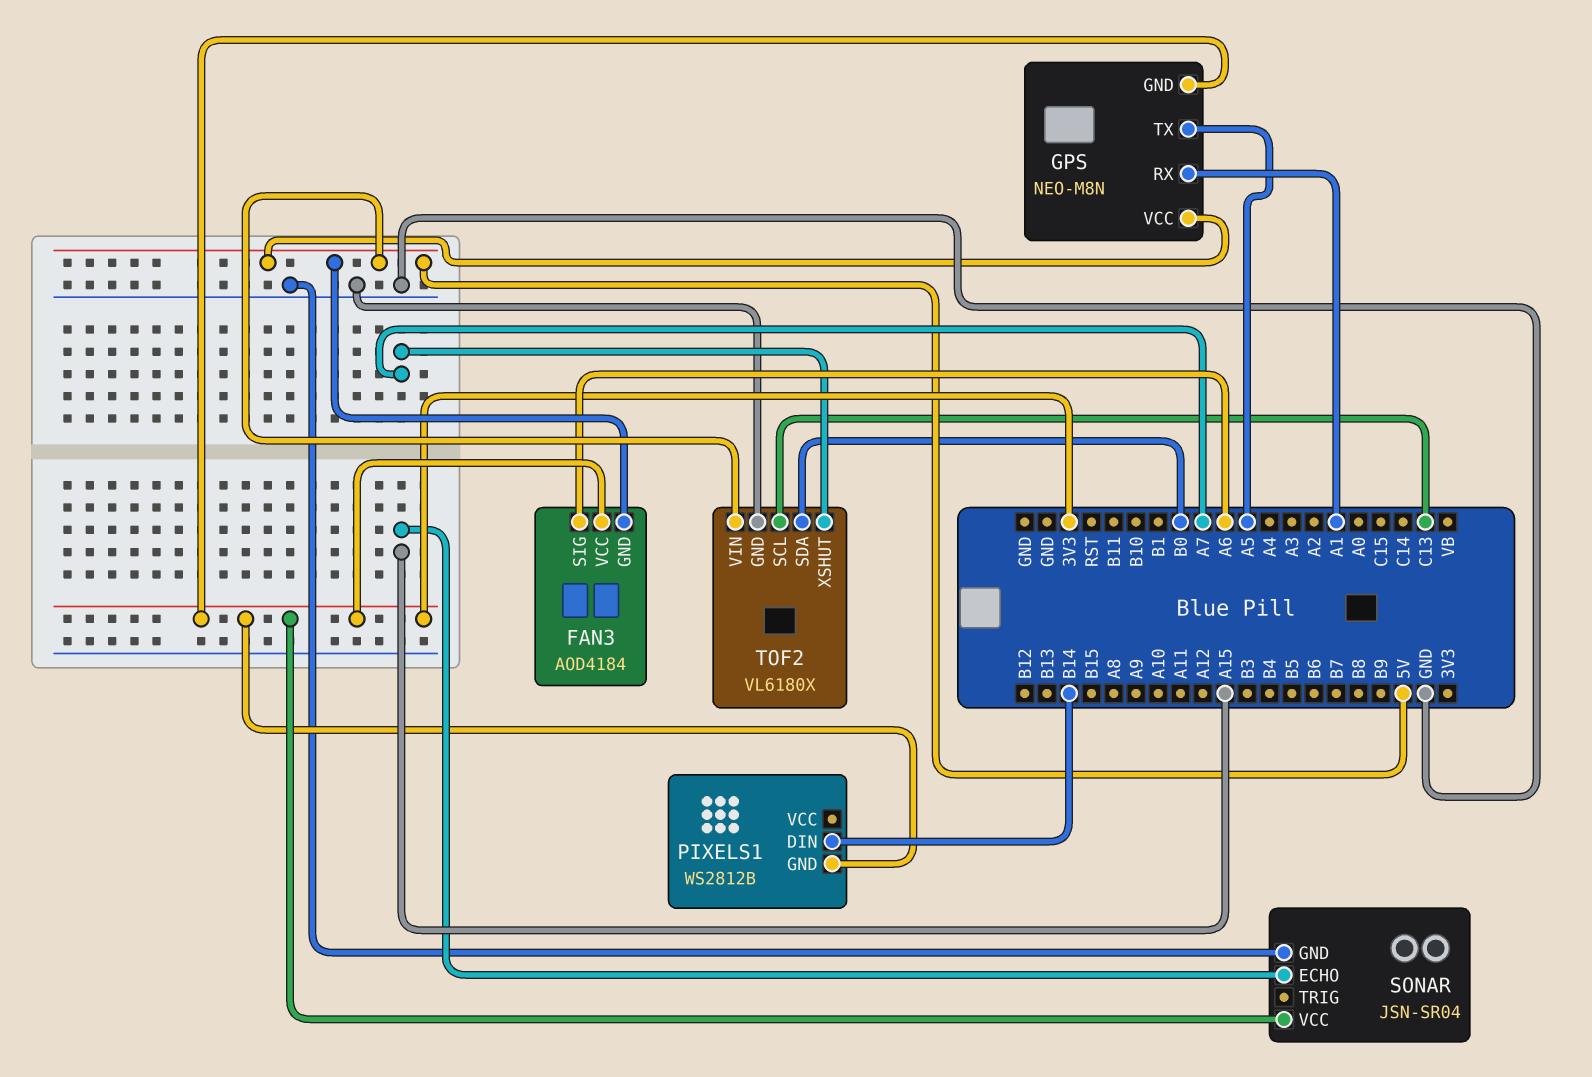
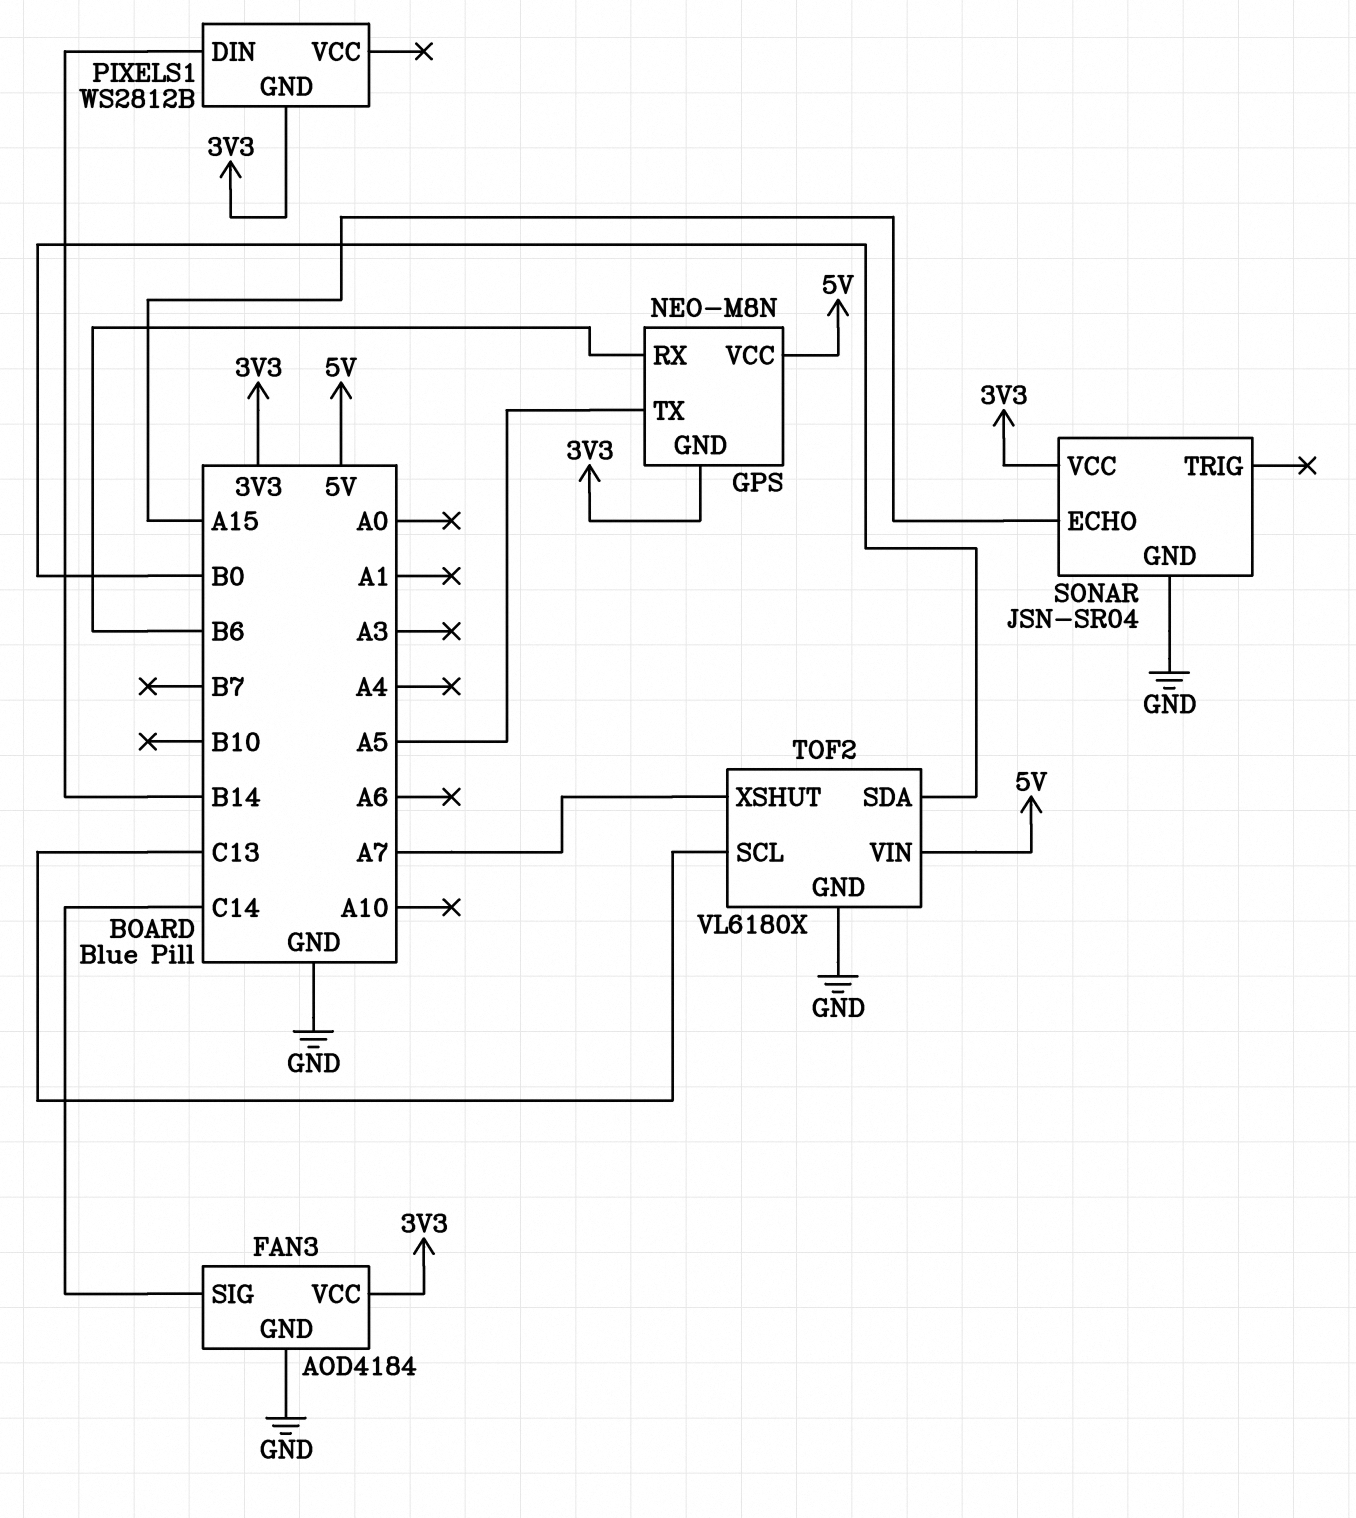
FAN3 pin GND: 5V -> GND
FAN3 pin SIG: A6 -> C14
GPS pin RX: A1 -> B6

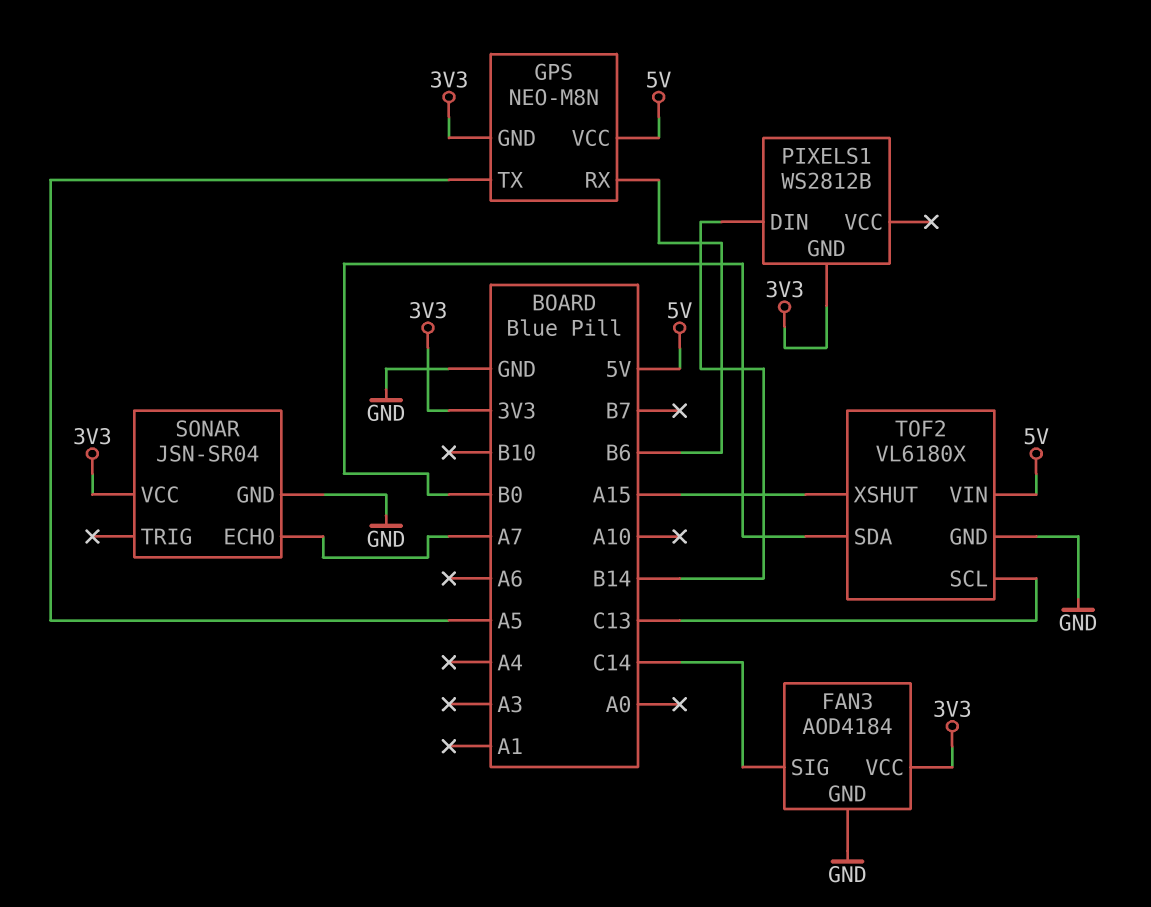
SONAR pin ECHO: A15 -> A7
TOF2 pin XSHUT: A7 -> A15

